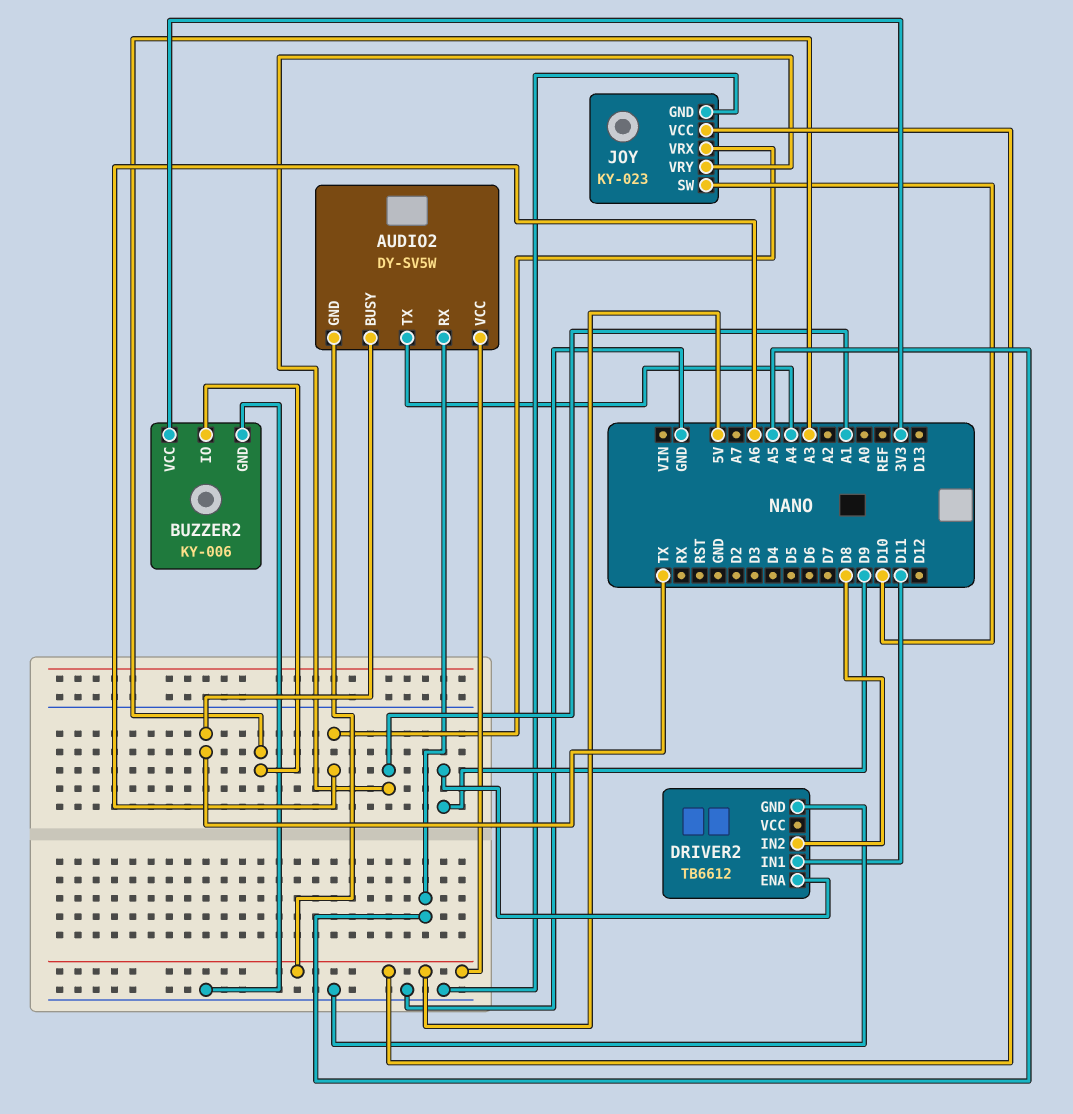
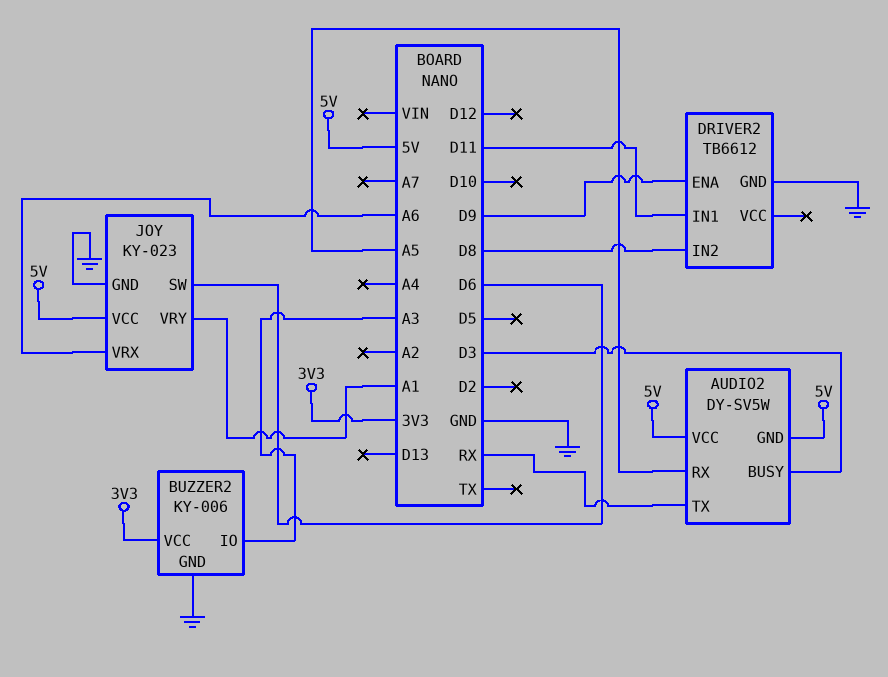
AUDIO2 pin BUSY: TX -> D3
AUDIO2 pin TX: A4 -> RX
JOY pin SW: D10 -> D6

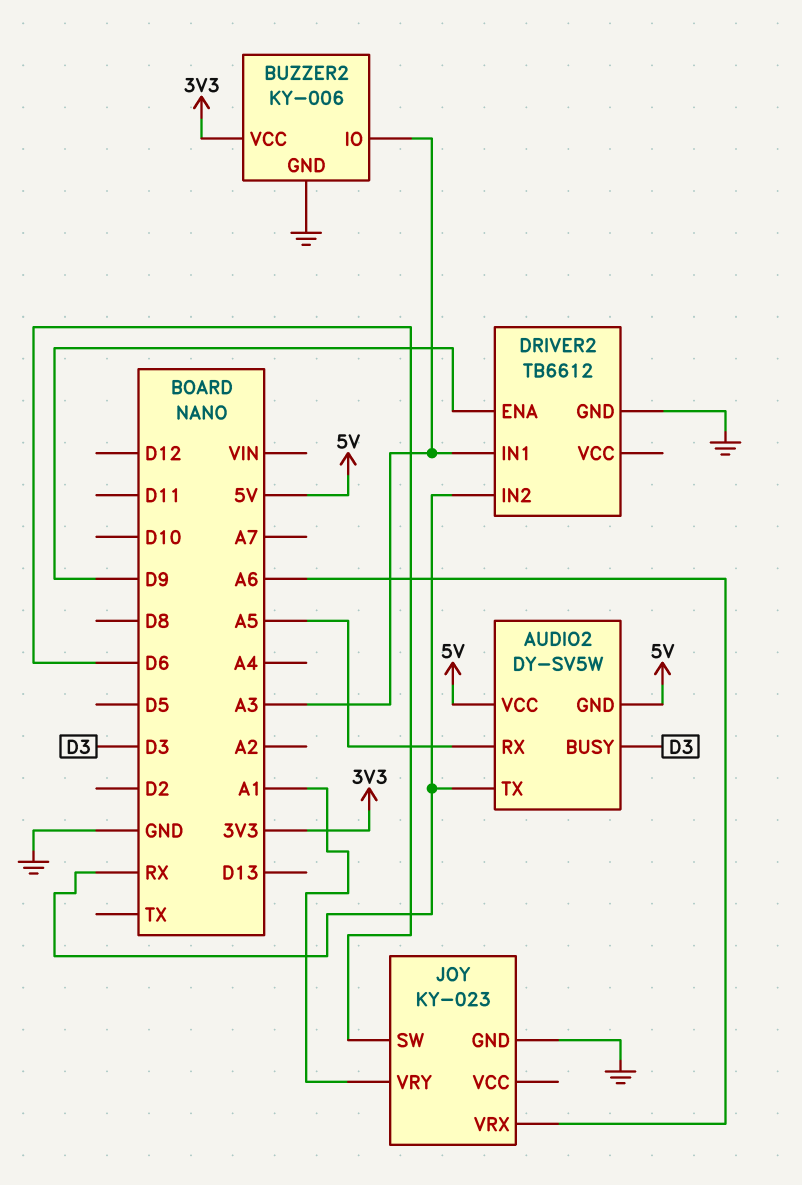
DRIVER2 pin IN1: D11 -> A3
DRIVER2 pin IN2: D8 -> RX
JOY pin VCC: 5V -> none

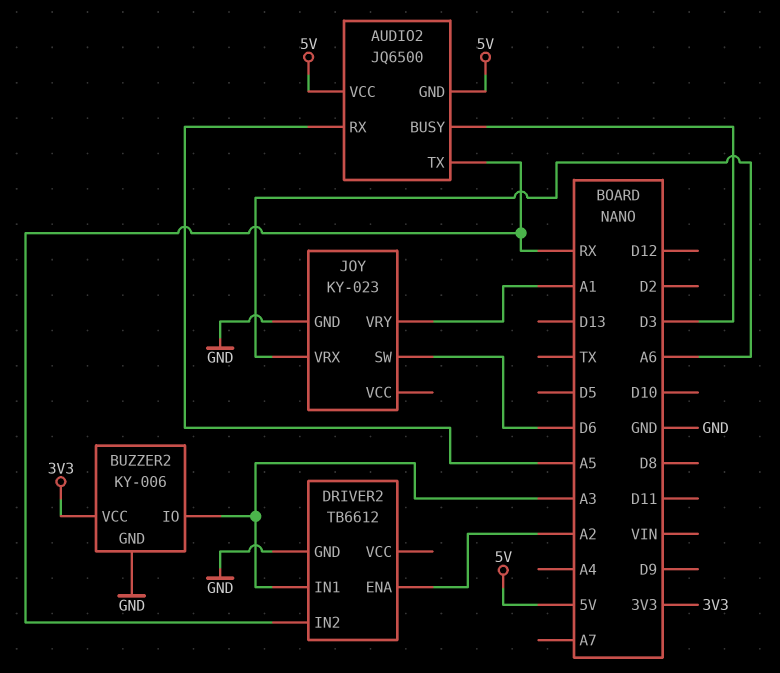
AUDIO2: DY-SV5W -> JQ6500
DRIVER2 pin ENA: D9 -> A2

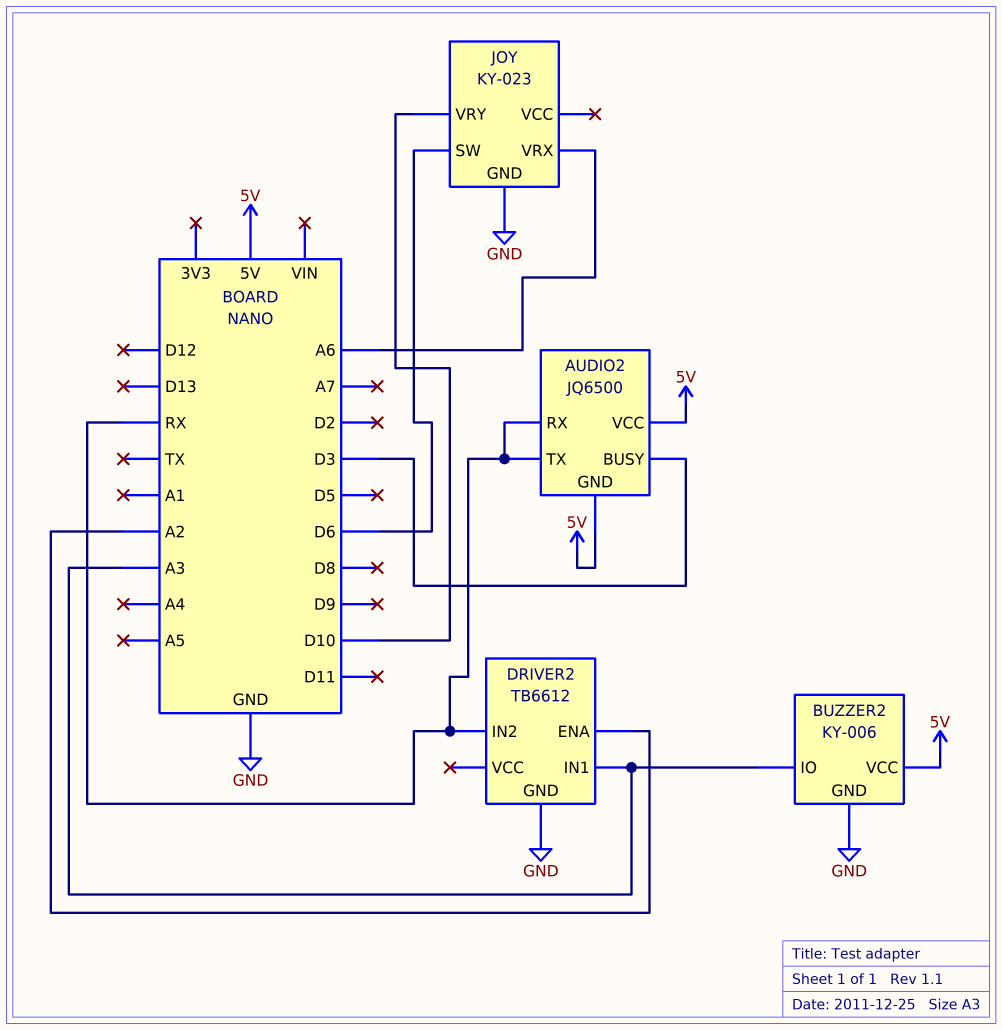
AUDIO2 pin RX: A5 -> RX
BUZZER2 pin VCC: 3V3 -> 5V
JOY pin VRY: A1 -> D10

